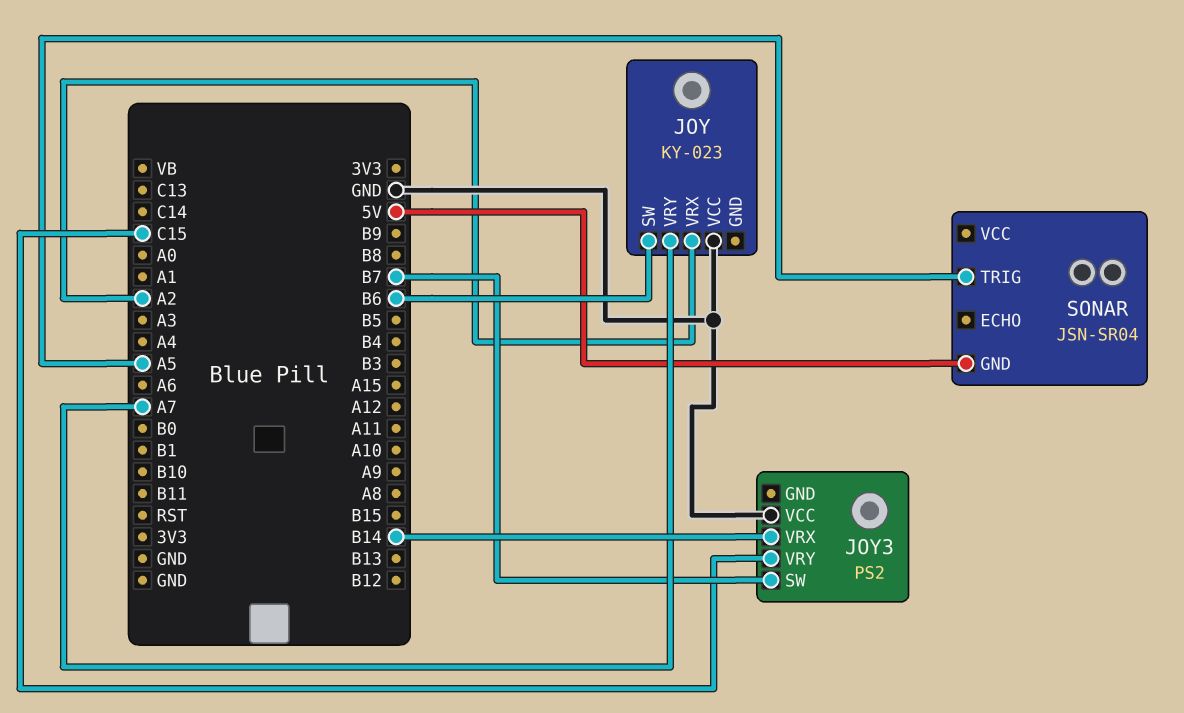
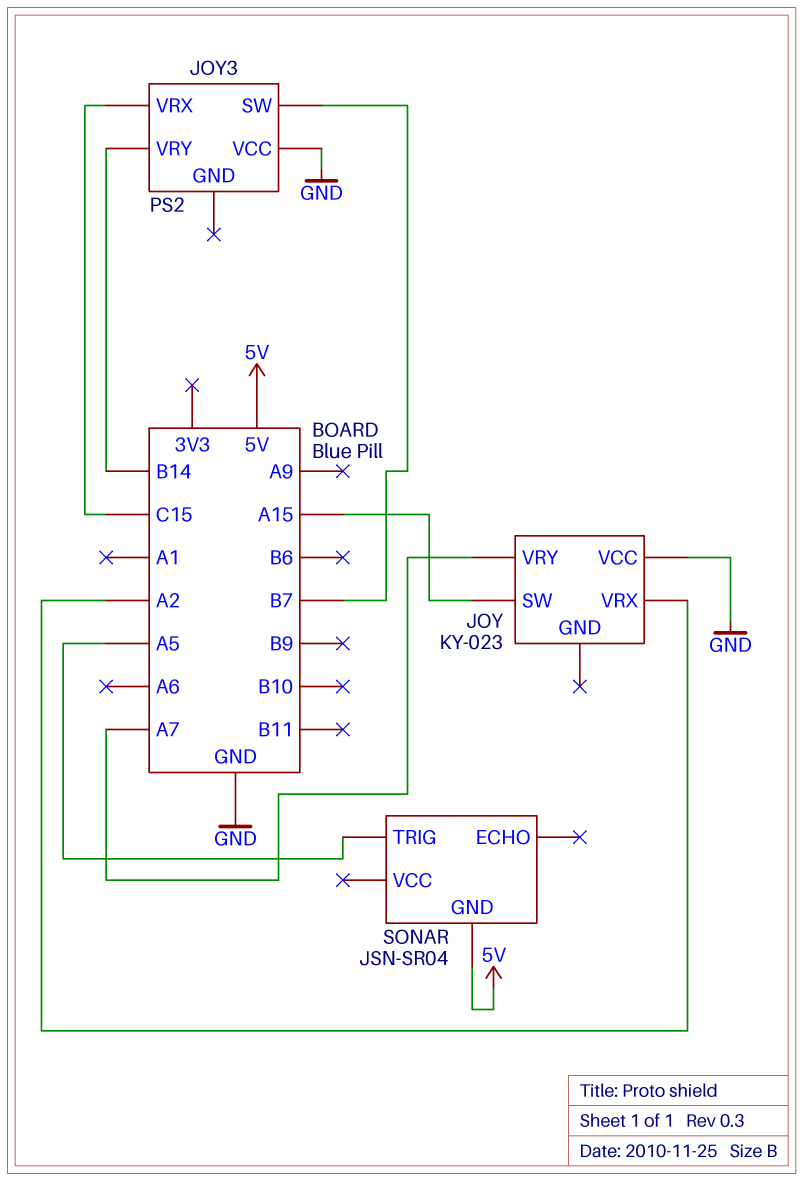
JOY pin SW: B6 -> A15
JOY3 pin VRX: B14 -> C15
JOY3 pin VRY: C15 -> B14

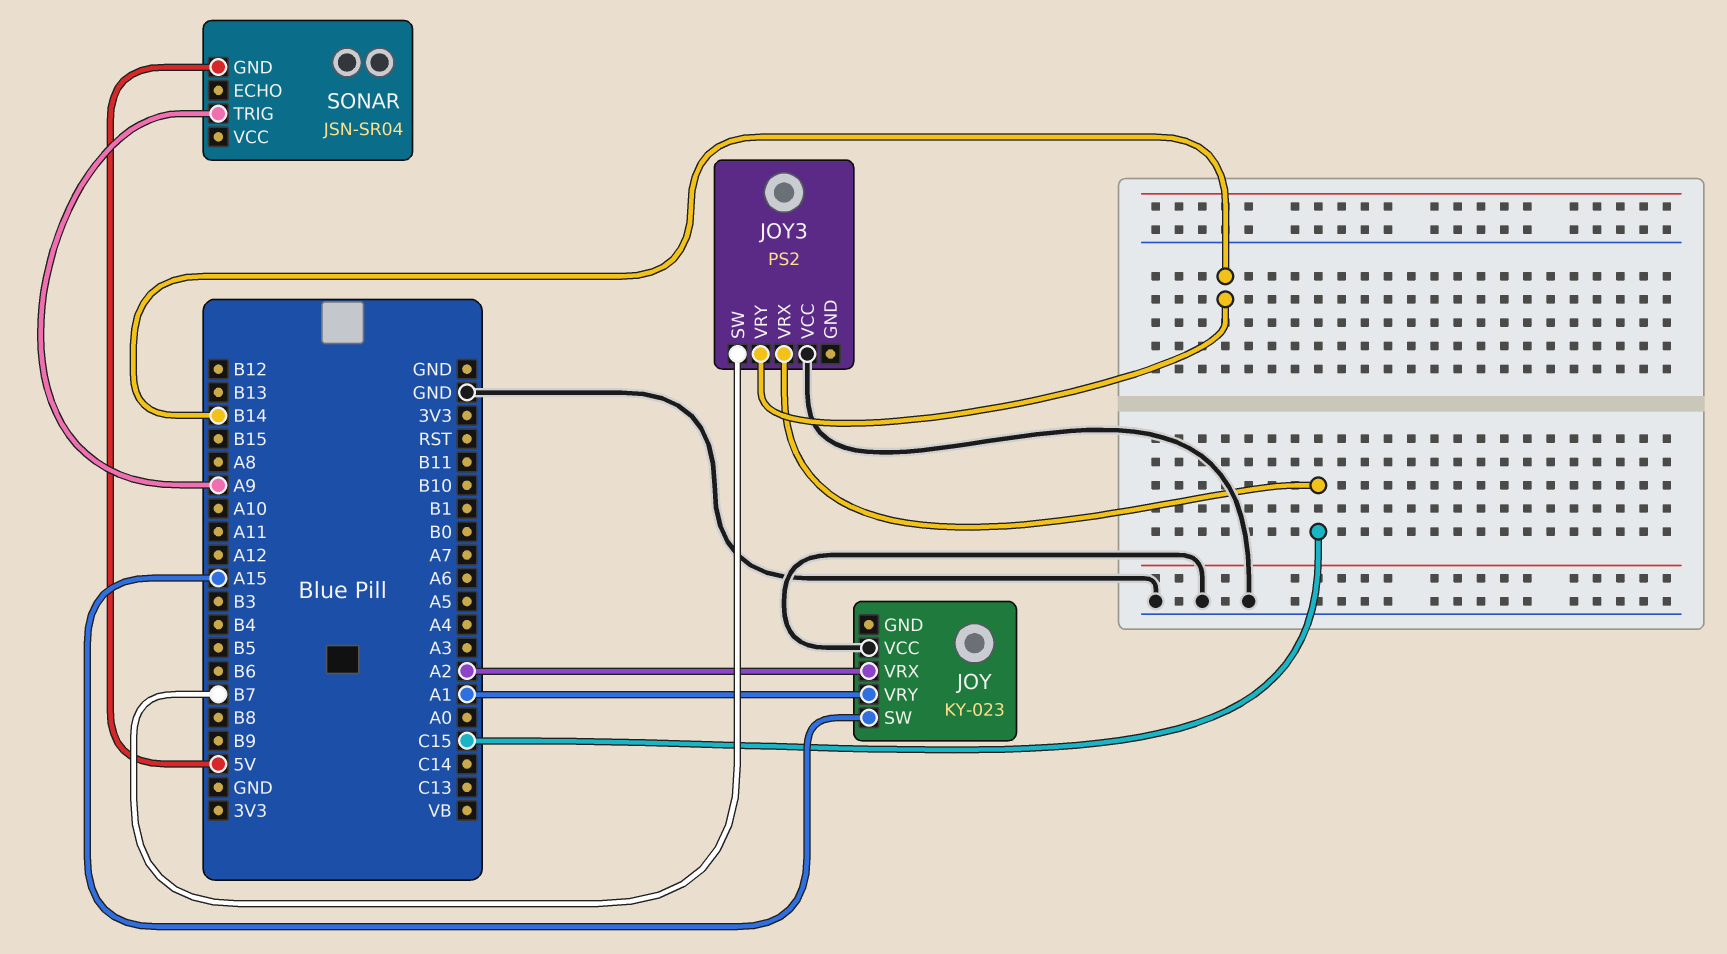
JOY pin VRY: A7 -> A1
SONAR pin TRIG: A5 -> A9

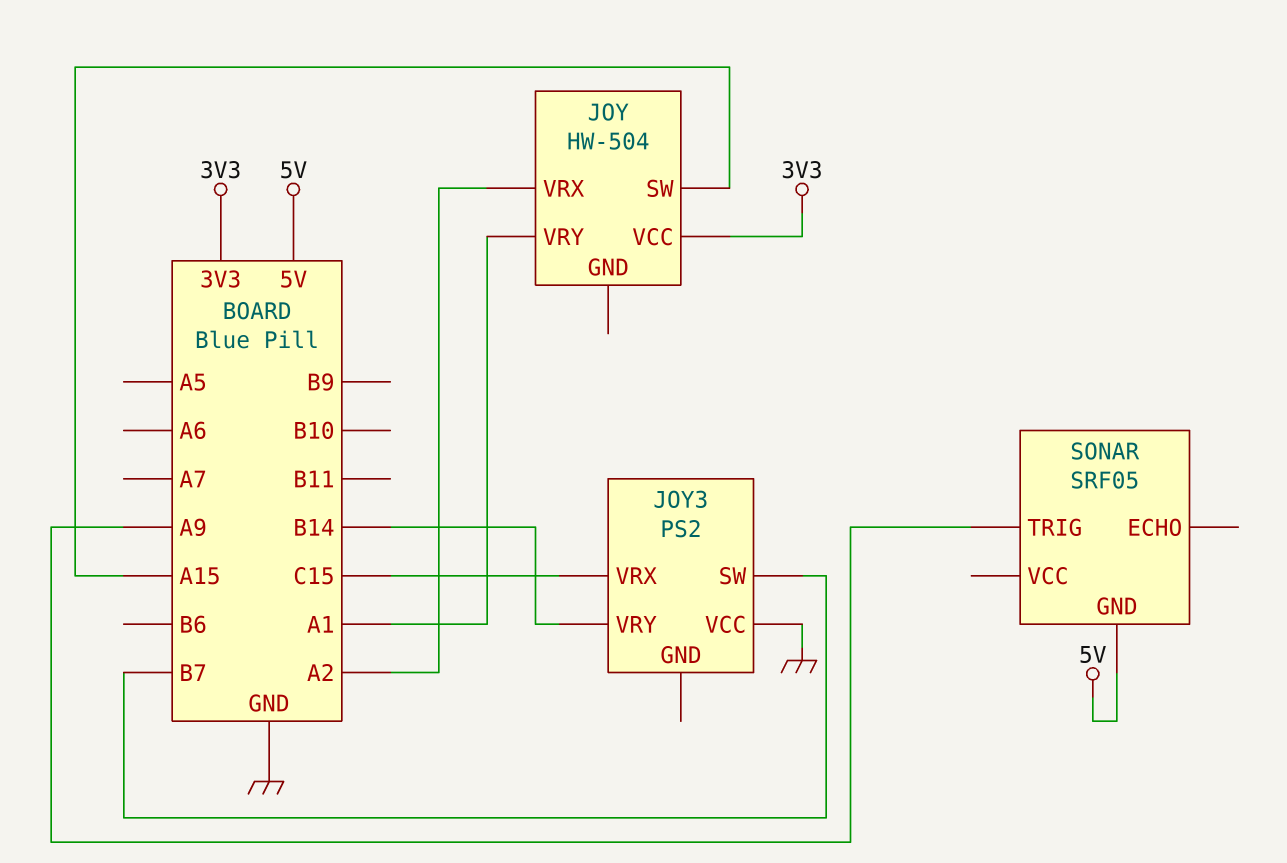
JOY: KY-023 -> HW-504
JOY pin VCC: GND -> 3V3
SONAR: JSN-SR04 -> SRF05

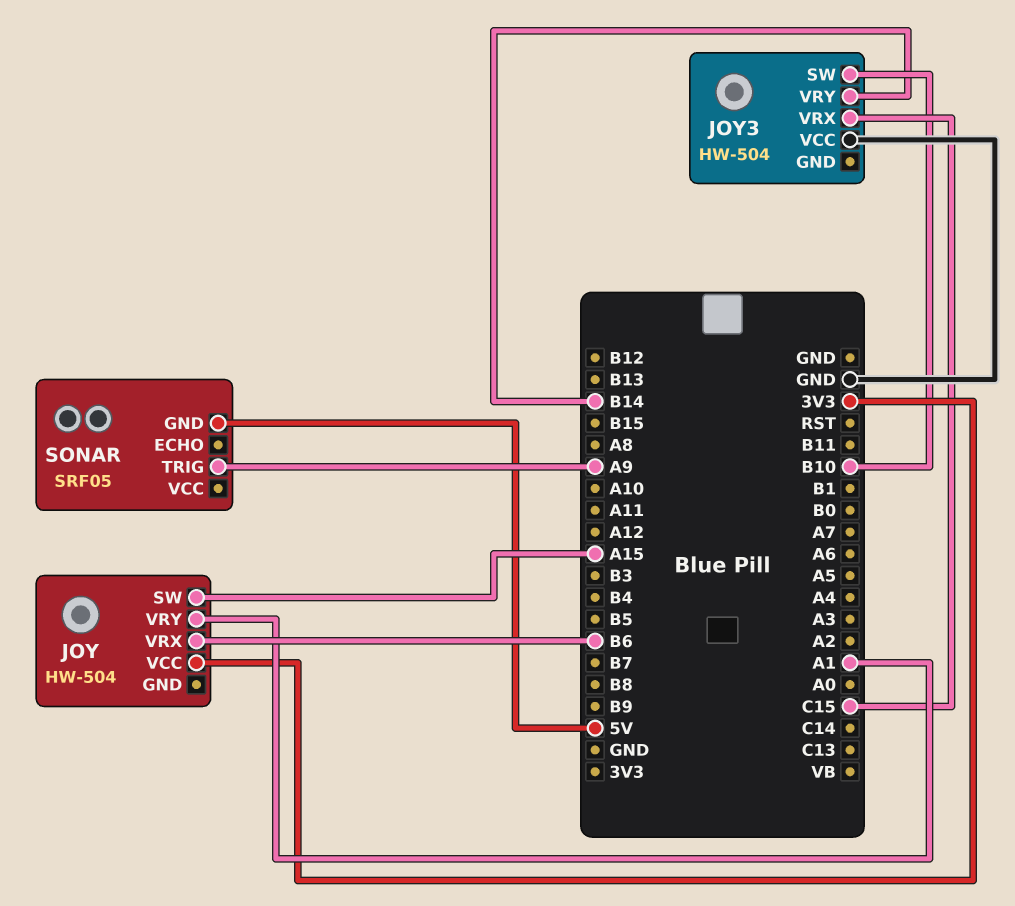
JOY pin VRX: A2 -> B6
JOY3: PS2 -> HW-504
JOY3 pin SW: B7 -> B10

